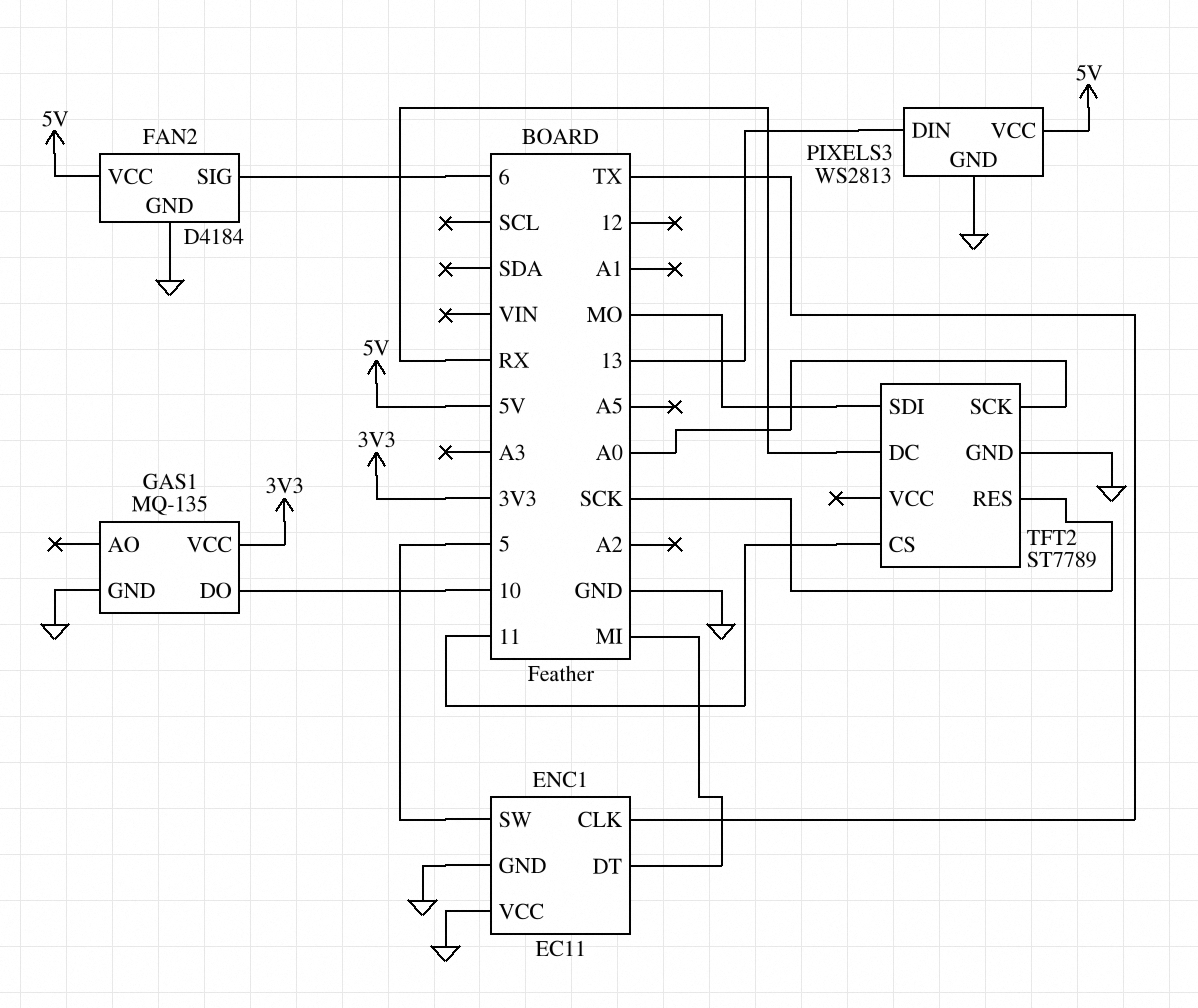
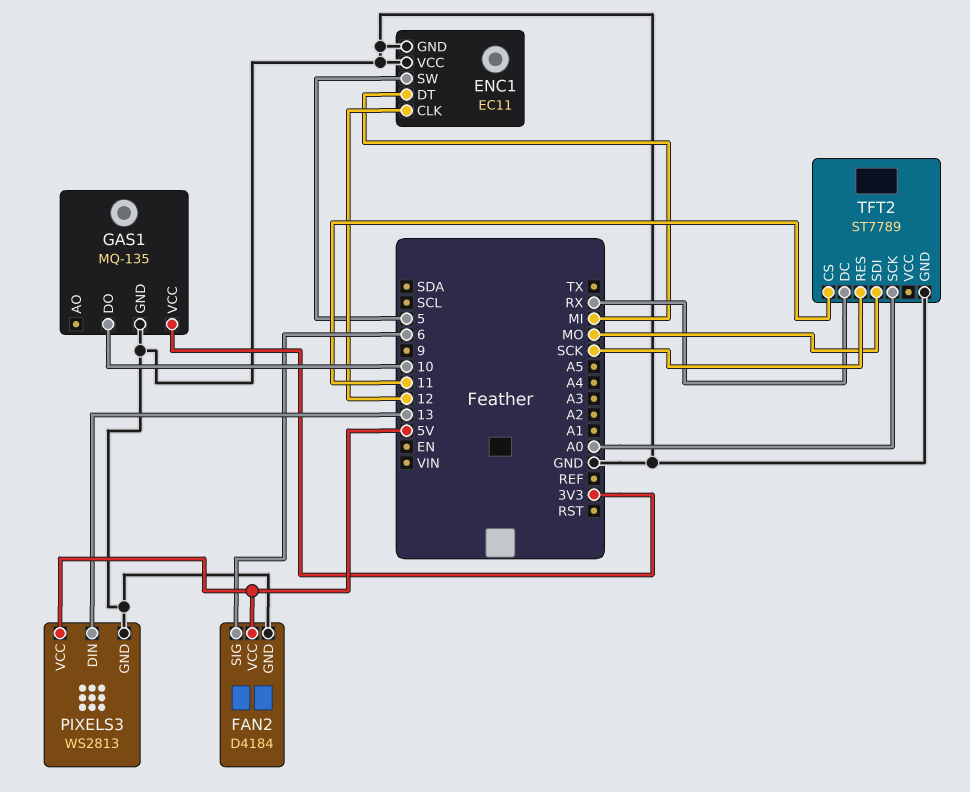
ENC1 pin CLK: TX -> 12

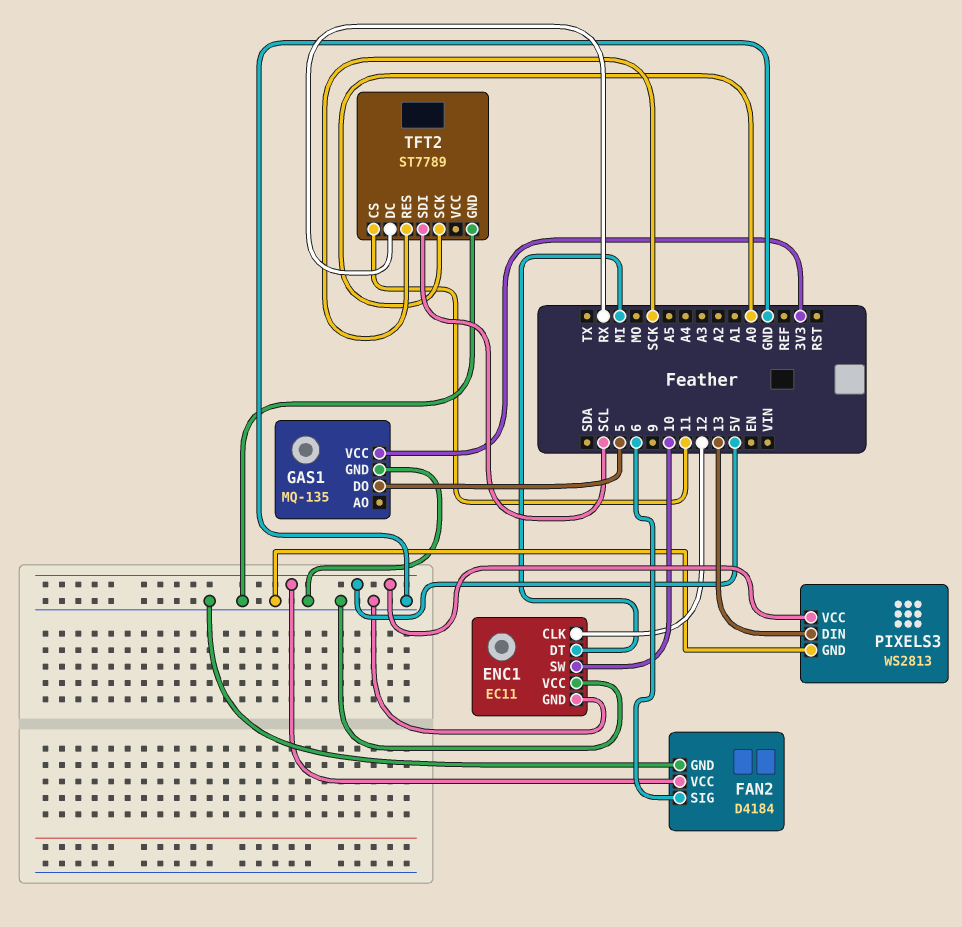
ENC1 pin SW: 5 -> 10
GAS1 pin DO: 10 -> 5
TFT2 pin SDI: MO -> SCL

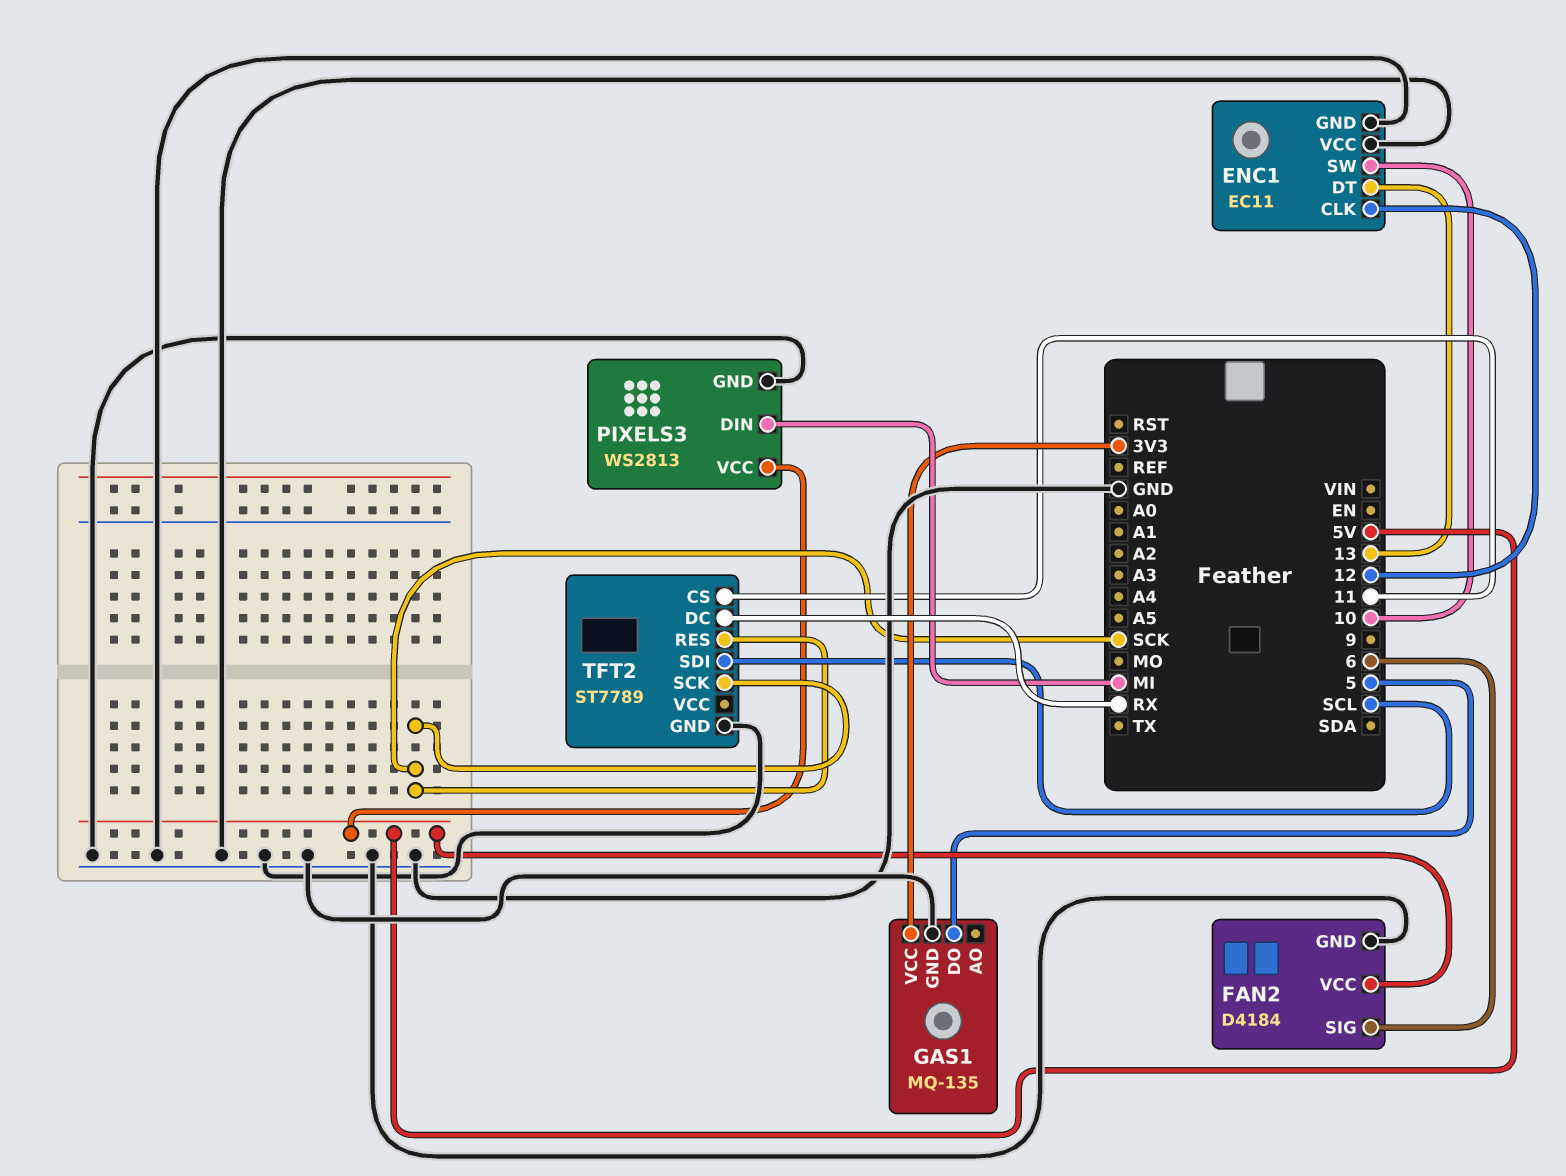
ENC1 pin DT: MI -> 13
PIXELS3 pin DIN: 13 -> MI
TFT2 pin SCK: A0 -> SCK

